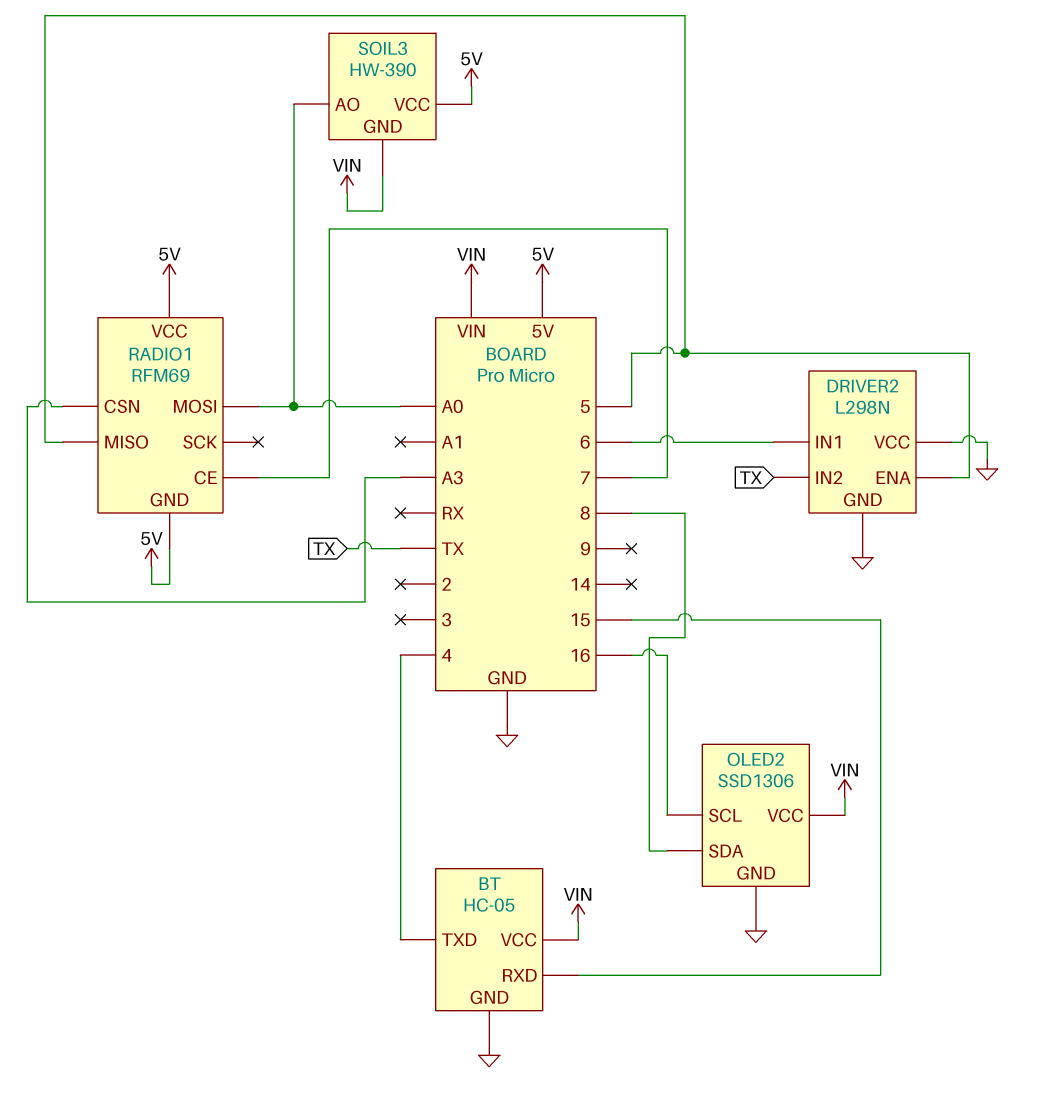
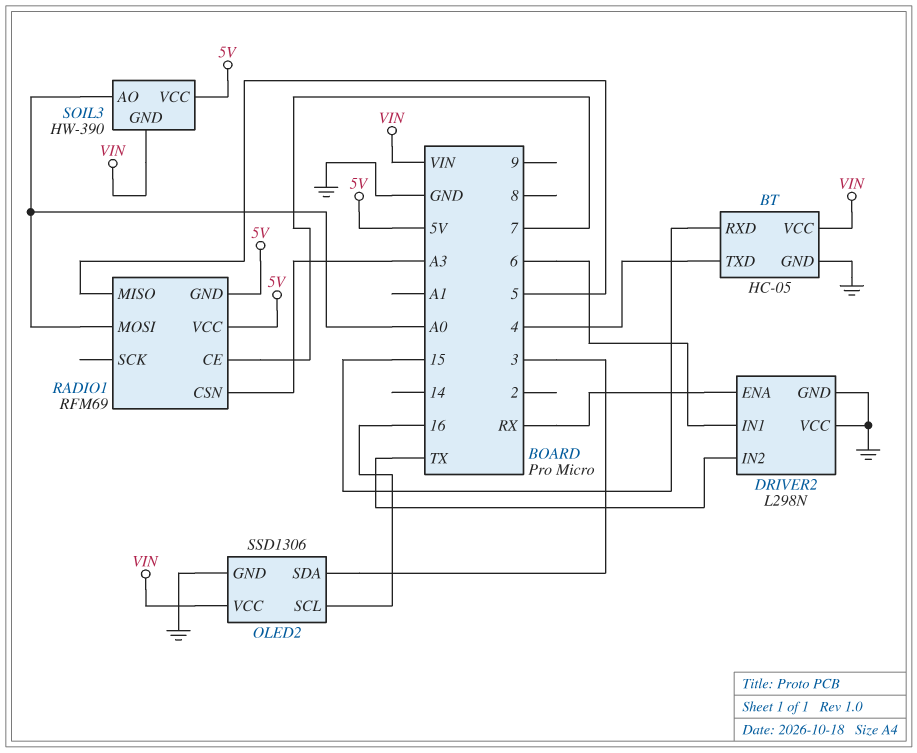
DRIVER2 pin ENA: 5 -> RX
OLED2 pin SDA: 8 -> 3

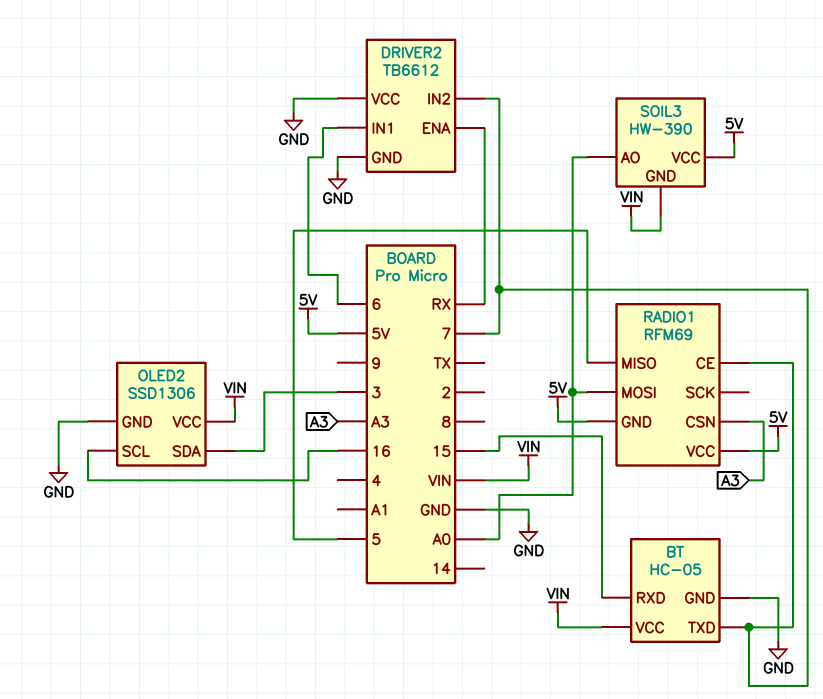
BT pin TXD: 4 -> 7
DRIVER2: L298N -> TB6612
DRIVER2 pin IN2: TX -> 7

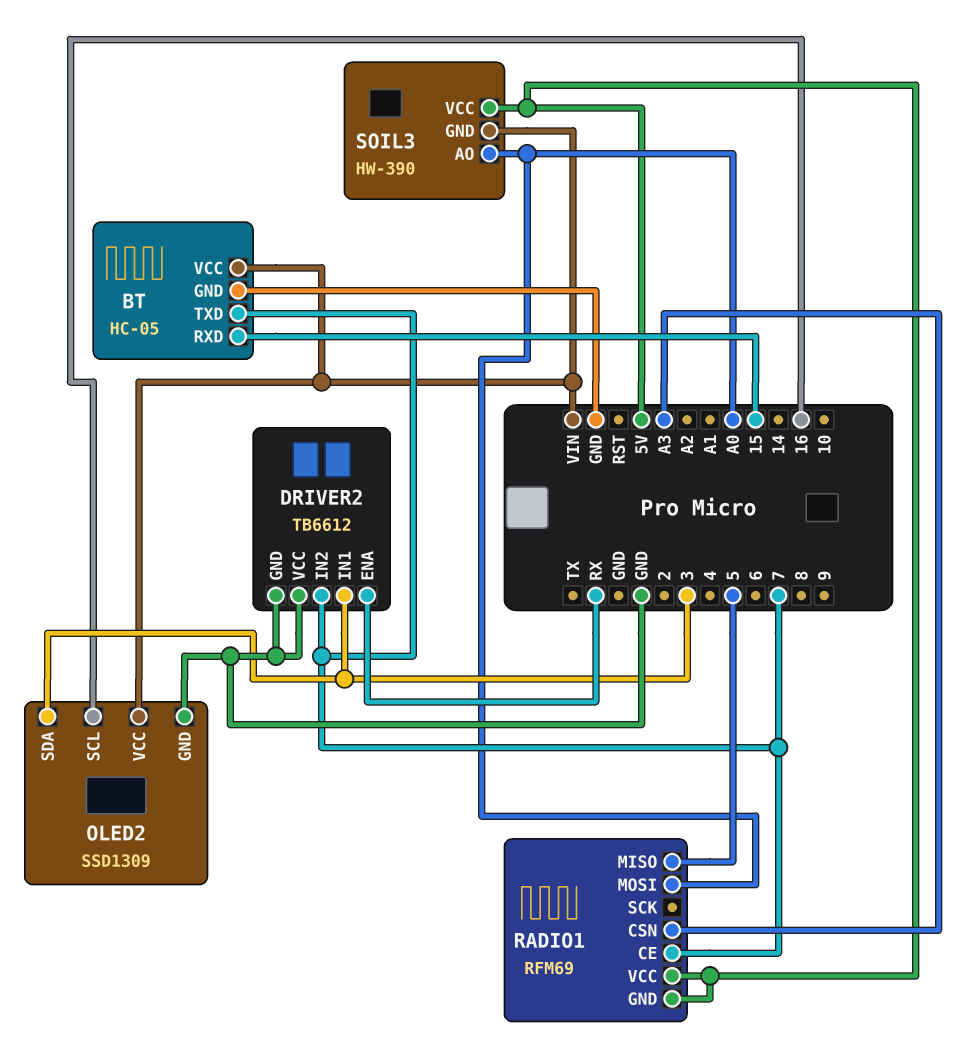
DRIVER2 pin IN1: 6 -> 3
OLED2: SSD1306 -> SSD1309

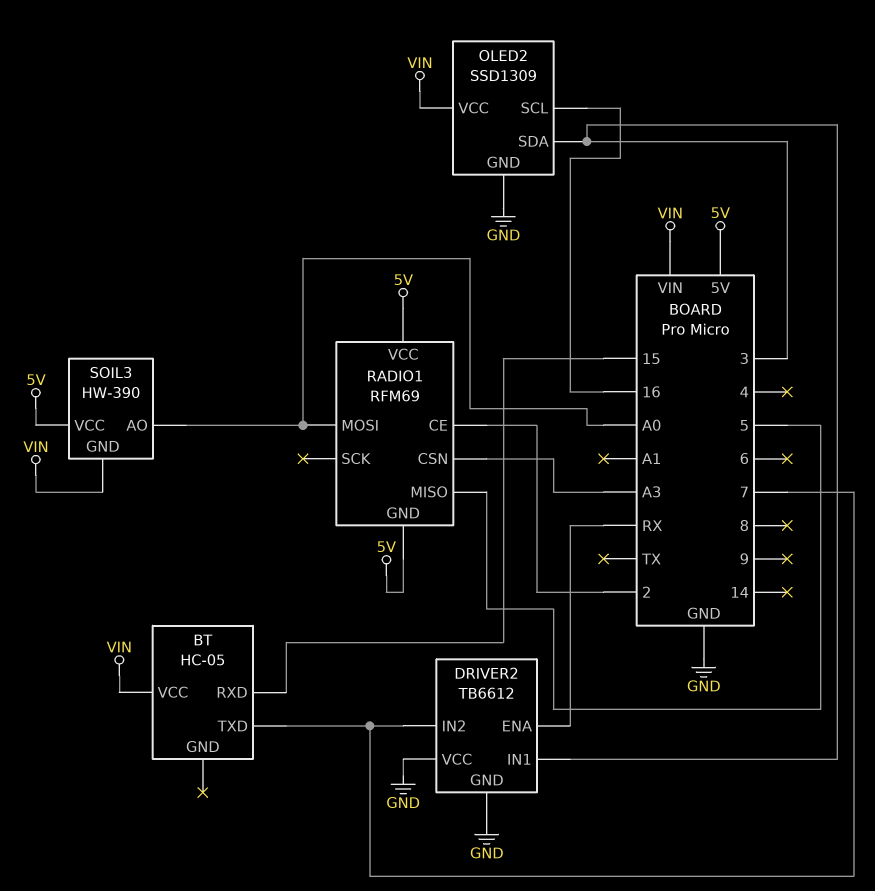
BT pin GND: GND -> none
RADIO1 pin CE: 7 -> 2

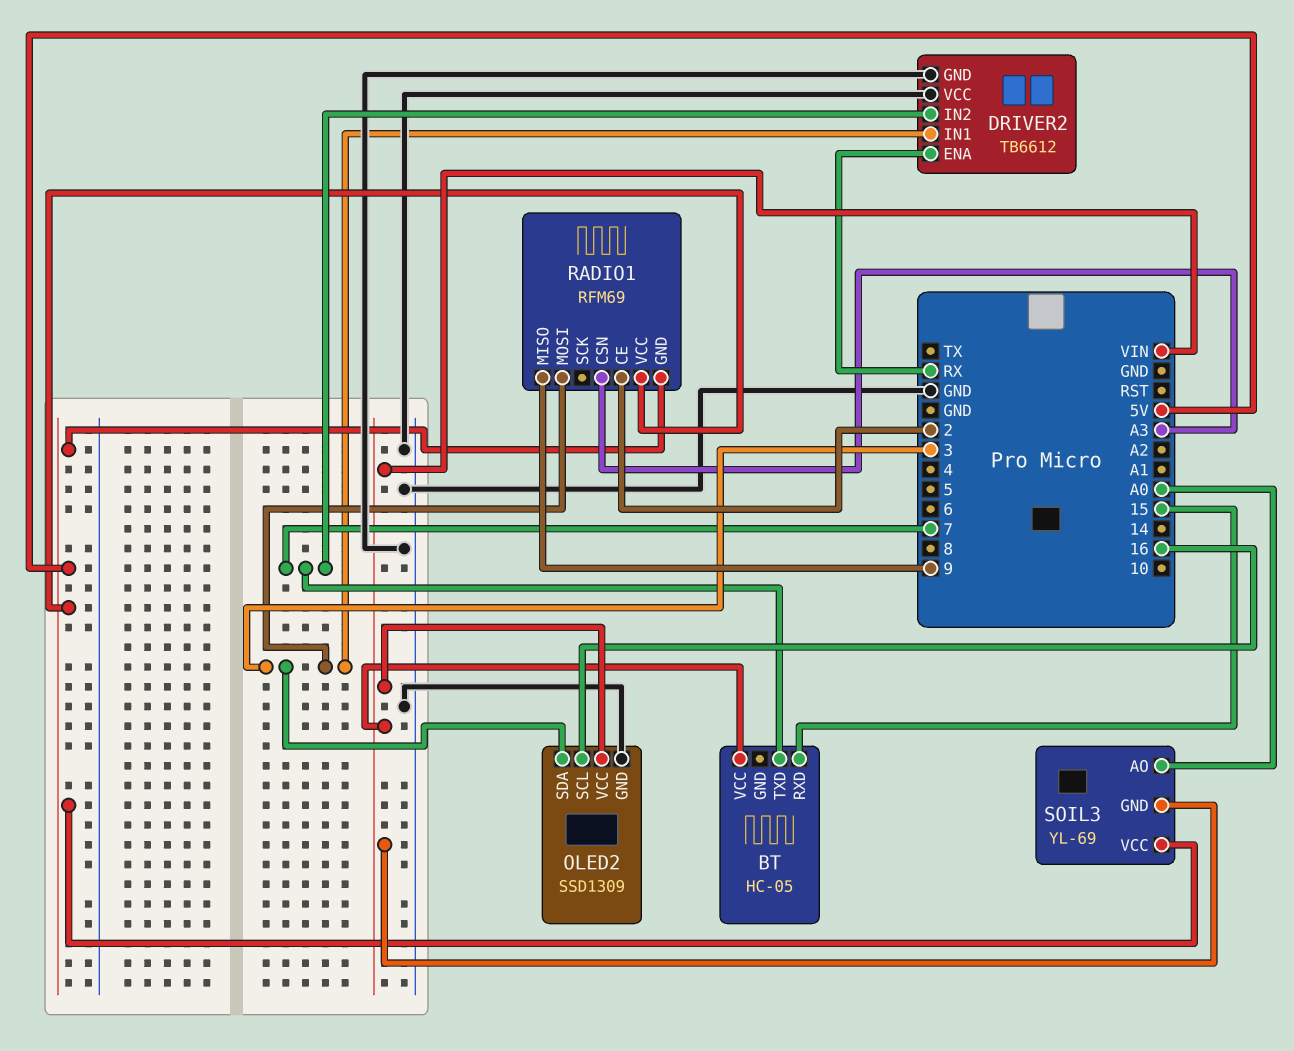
RADIO1 pin MISO: 5 -> 9
RADIO1 pin MOSI: A0 -> 3
SOIL3: HW-390 -> YL-69

